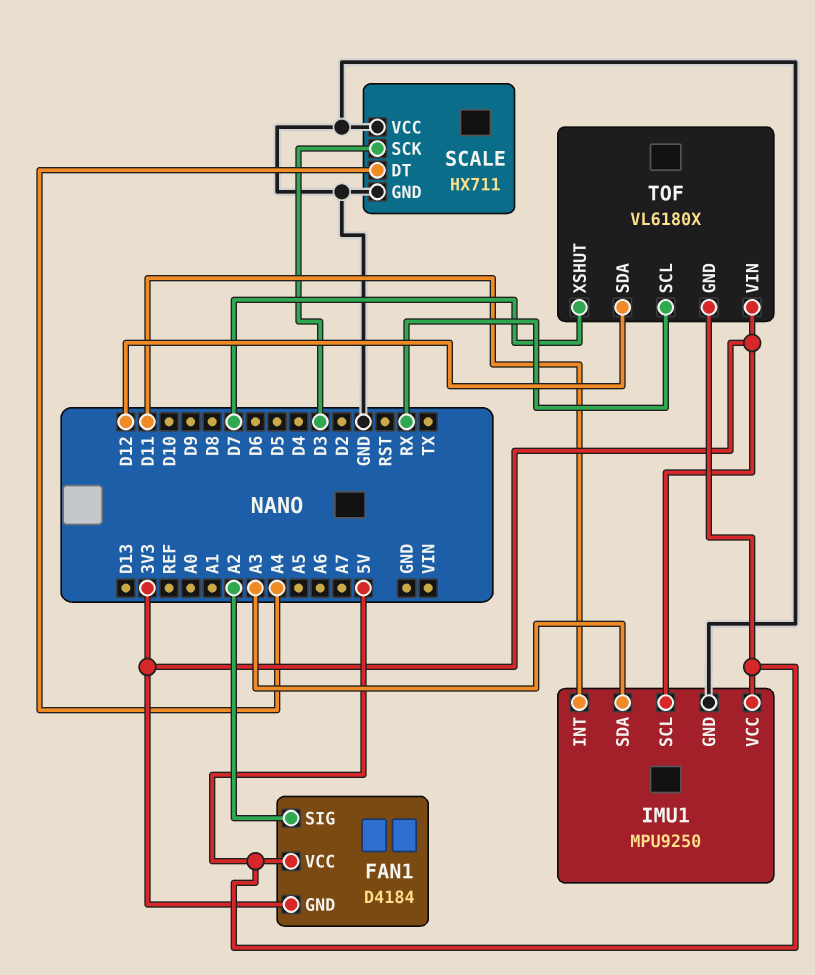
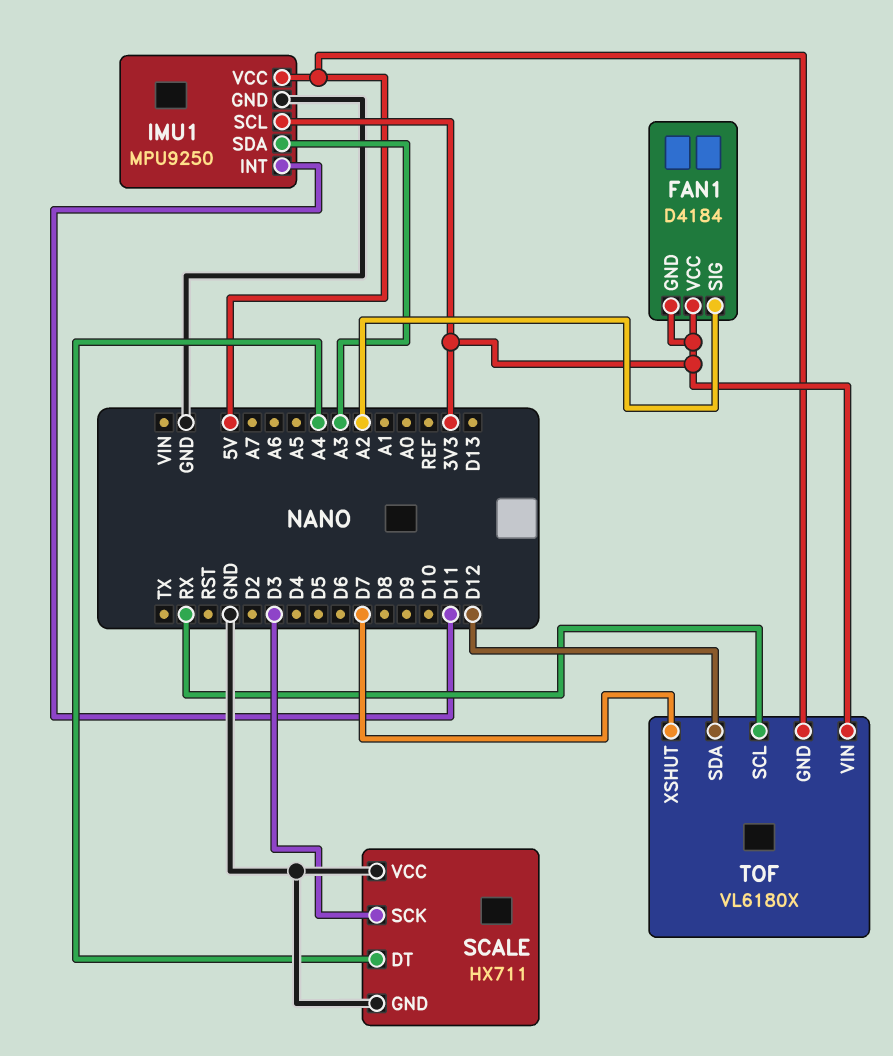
FAN1 pin VCC: 5V -> 3V3

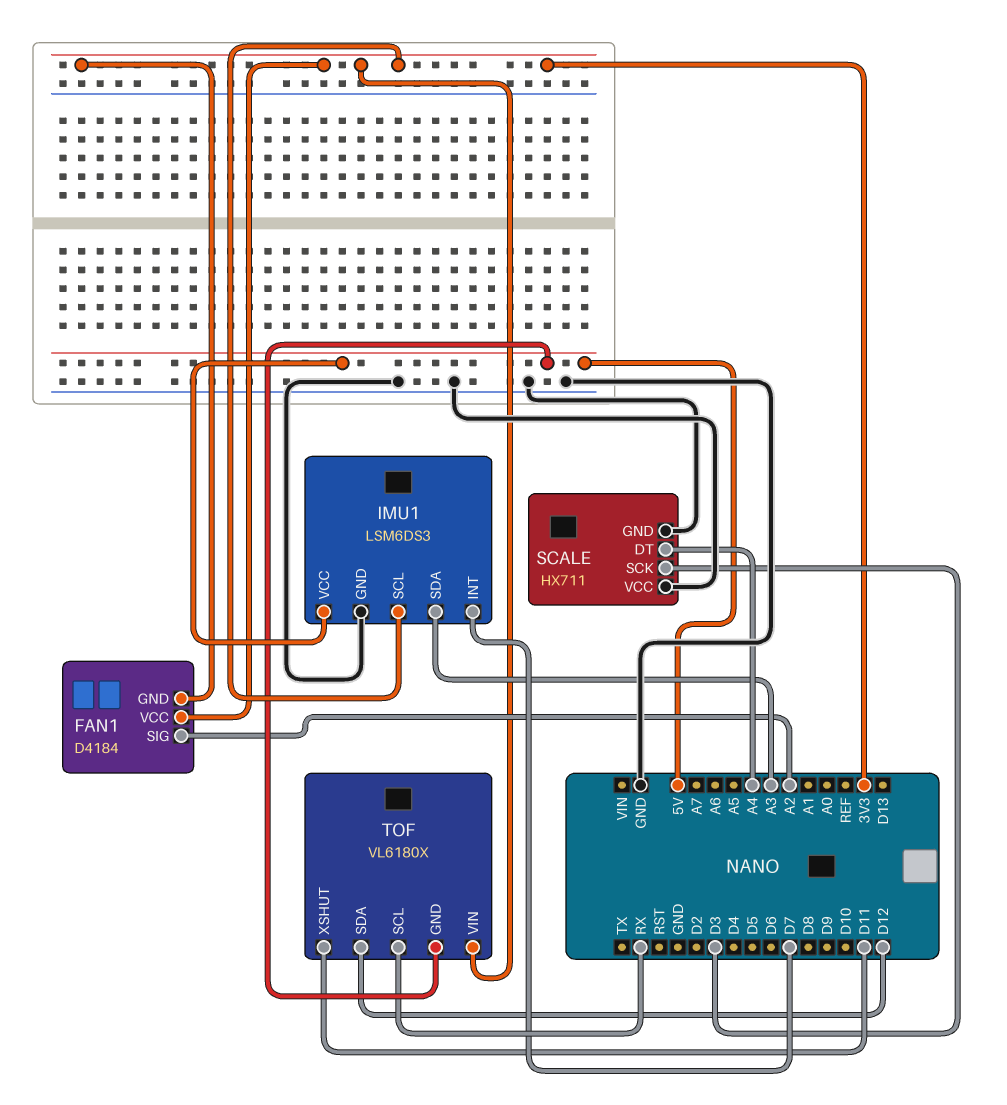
IMU1: MPU9250 -> LSM6DS3
IMU1 pin INT: D11 -> D7
TOF pin XSHUT: D7 -> D11

